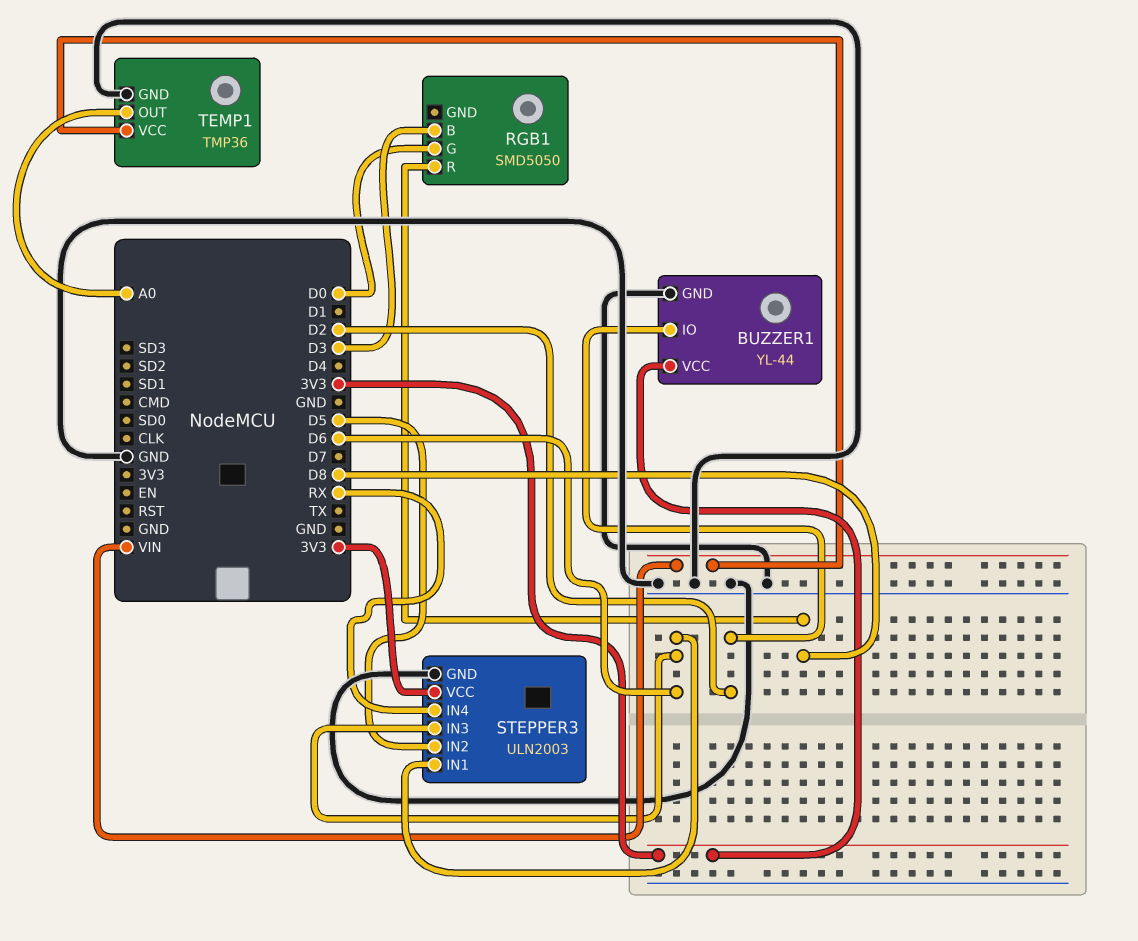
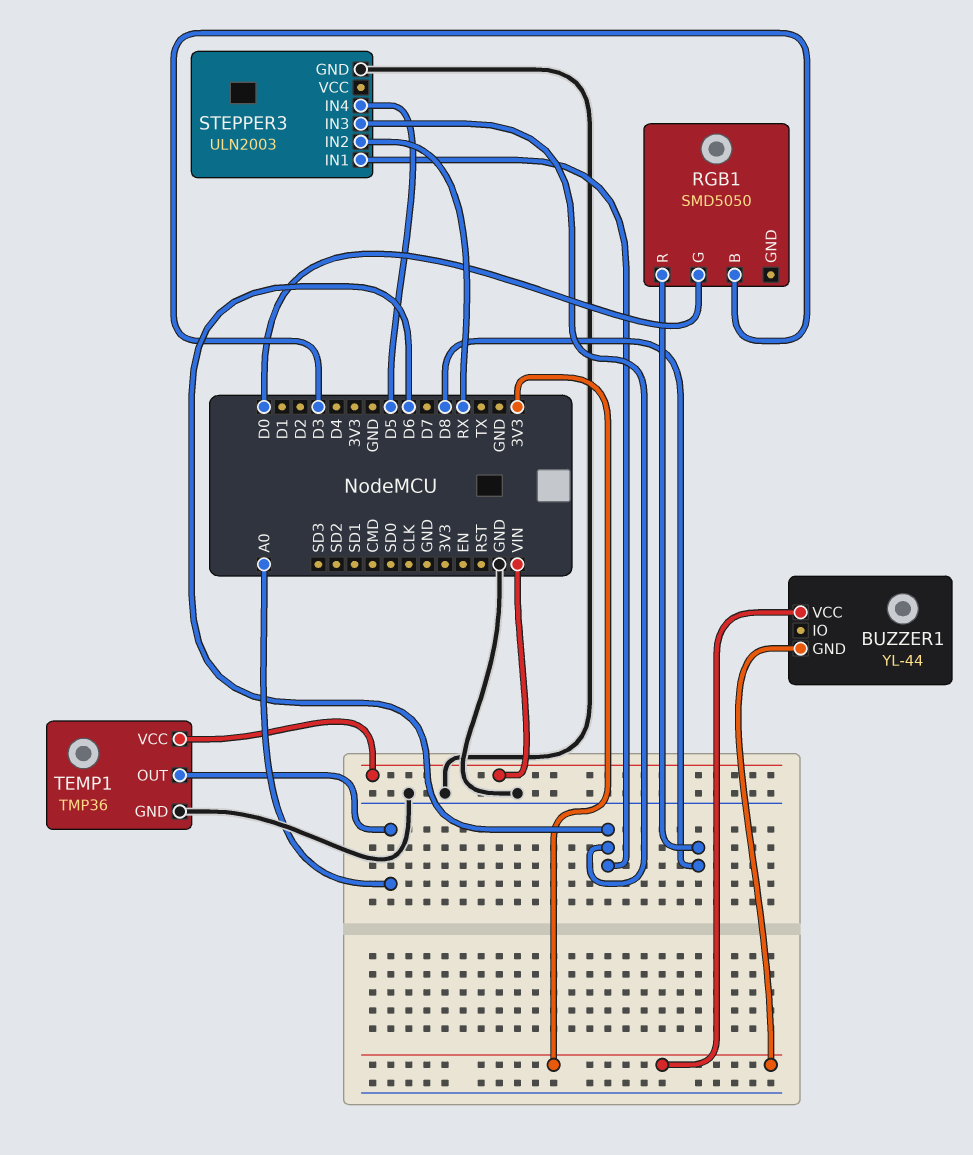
BUZZER1 pin GND: GND -> 3V3
BUZZER1 pin IO: D2 -> none
STEPPER3 pin IN2: D5 -> RX
STEPPER3 pin IN4: RX -> D5
STEPPER3 pin VCC: 3V3 -> none

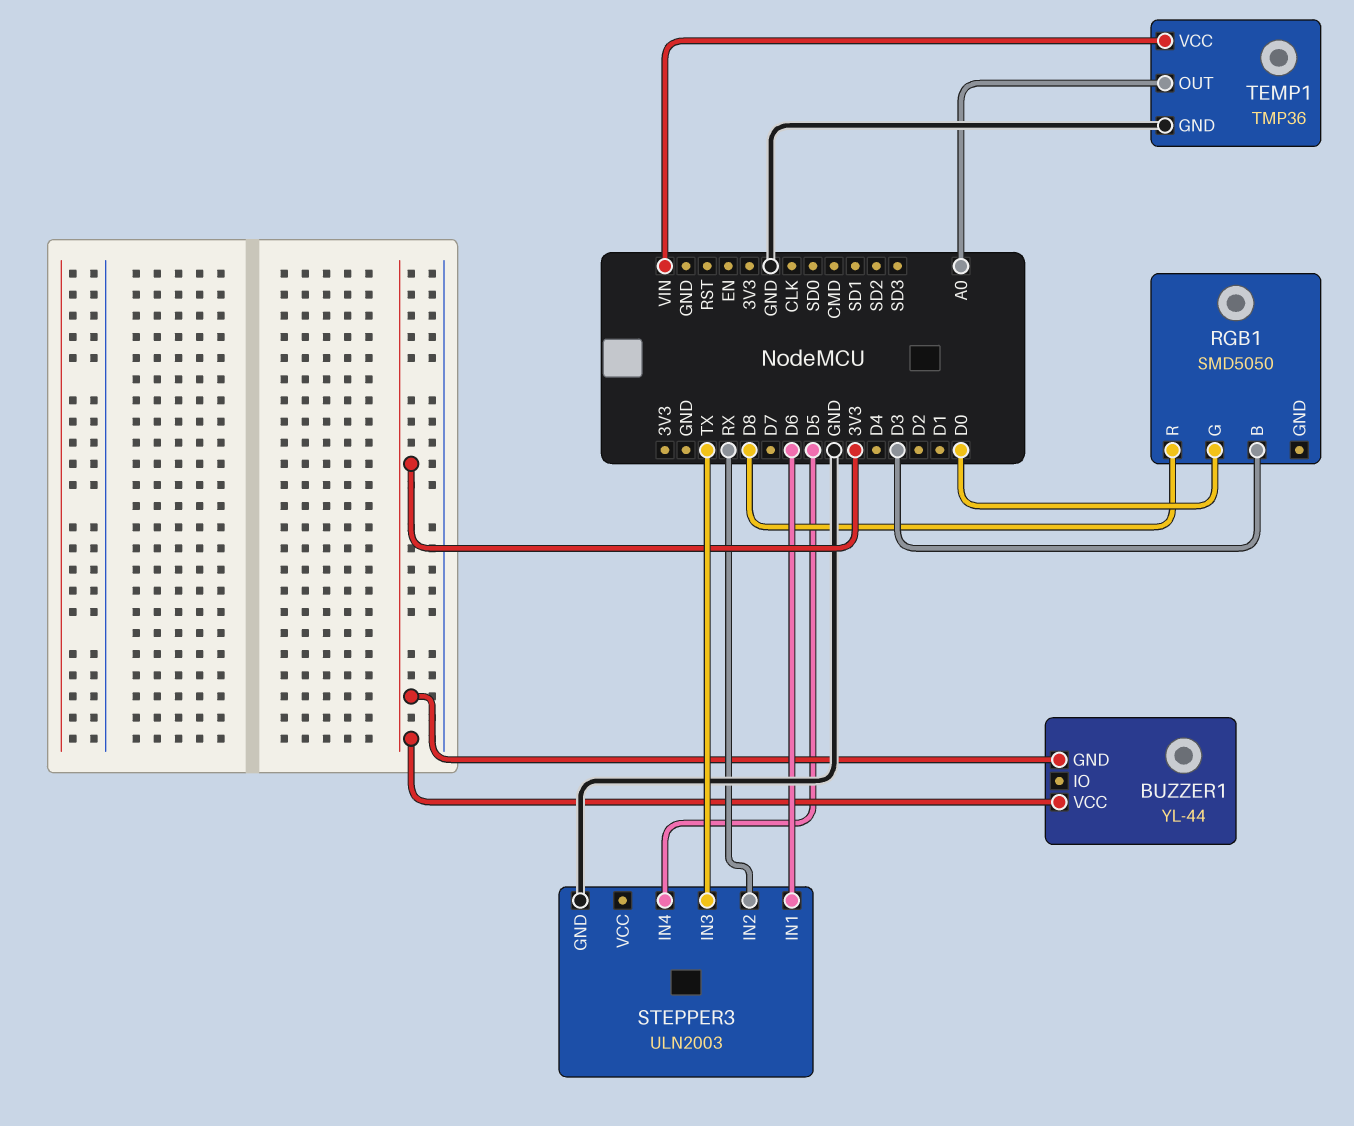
STEPPER3 pin IN3: D6 -> TX

